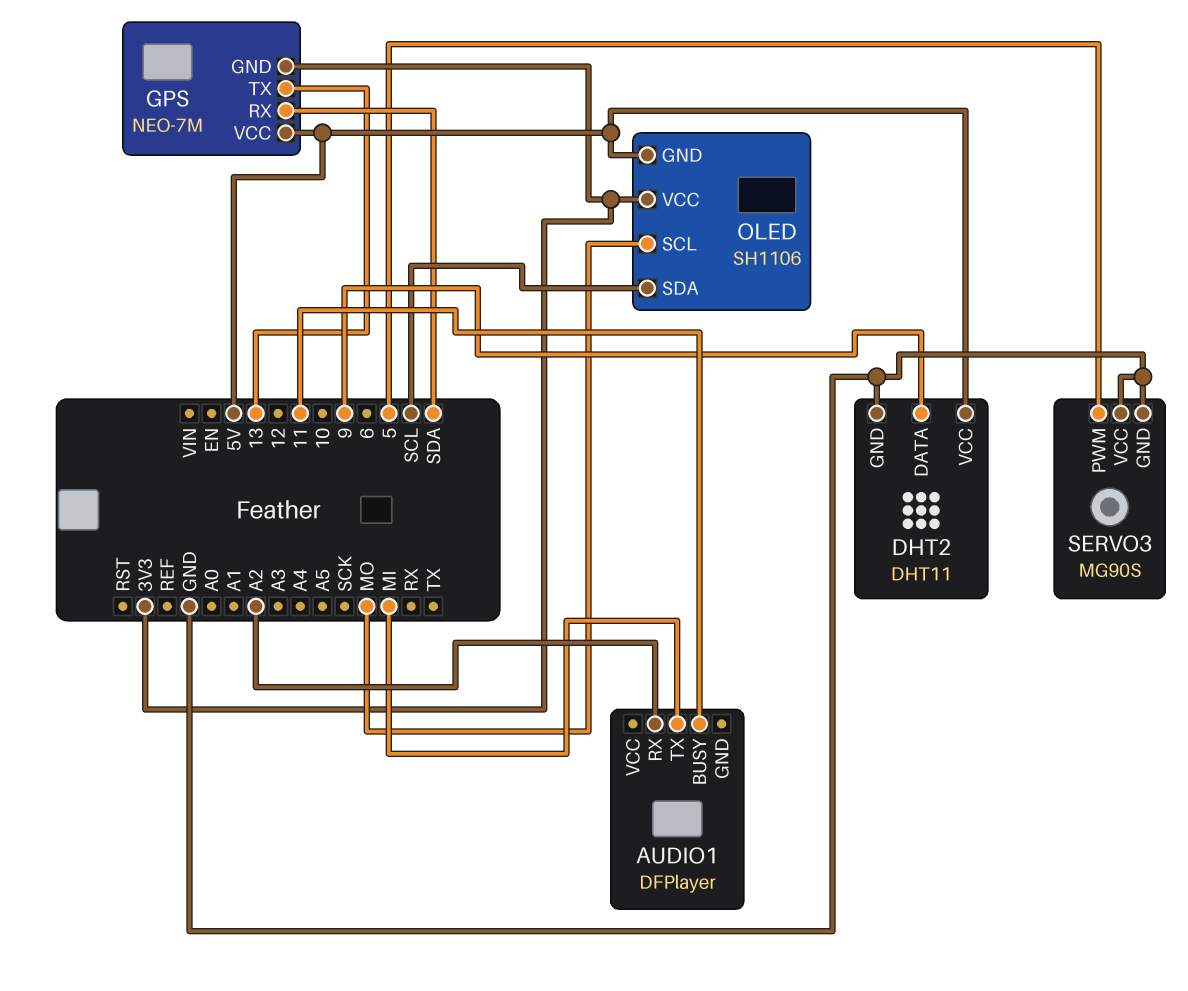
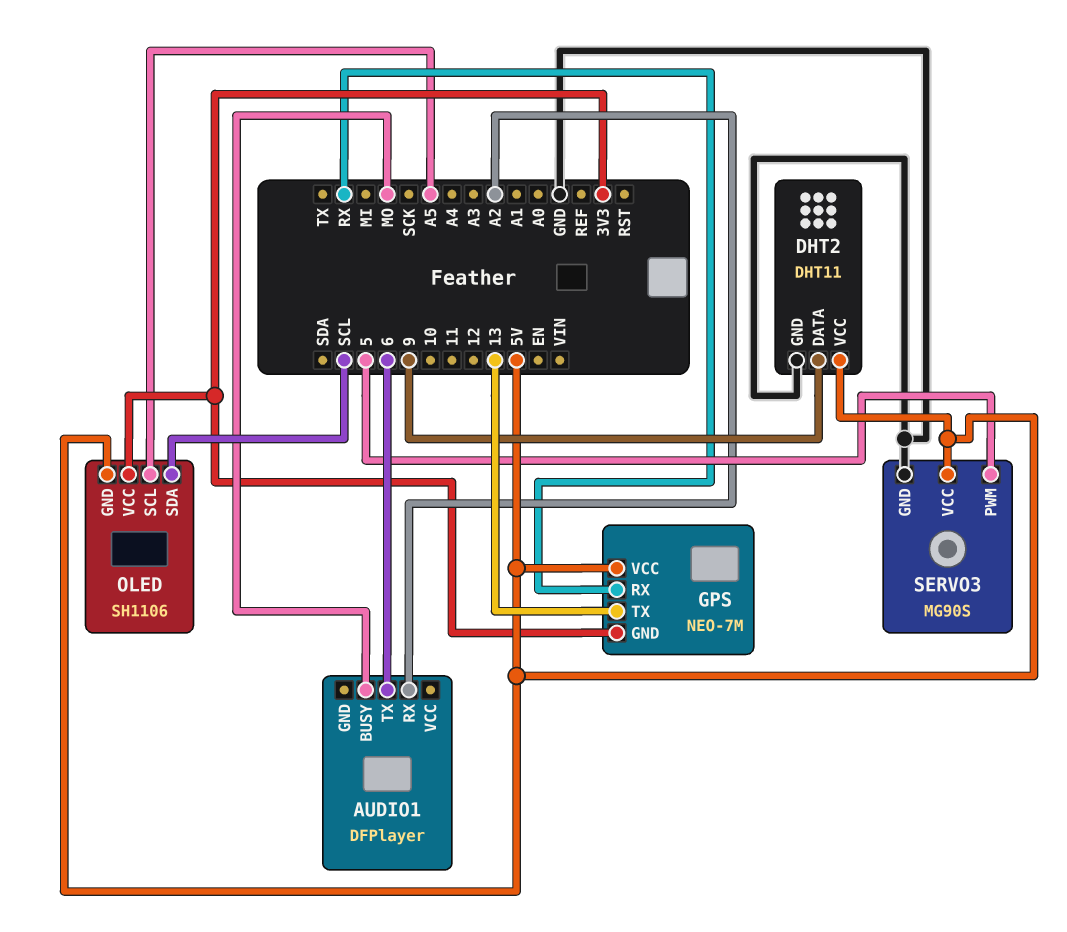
AUDIO1 pin BUSY: 11 -> MO
AUDIO1 pin TX: MI -> 6
GPS pin RX: SDA -> RX
OLED pin SCL: MO -> A5
SERVO3 pin VCC: GND -> 5V

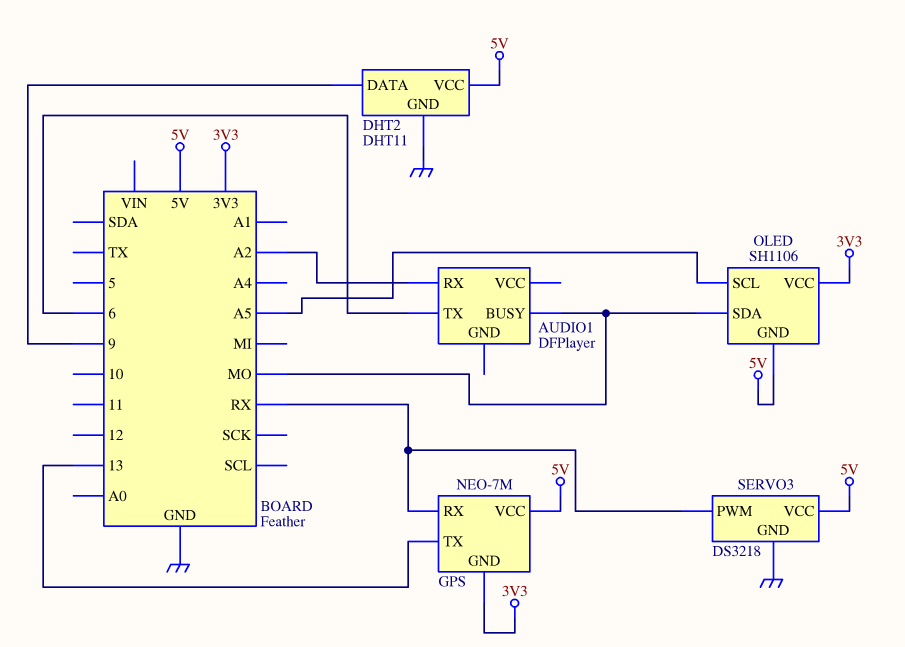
OLED pin SDA: SCL -> MO
SERVO3: MG90S -> DS3218
SERVO3 pin PWM: 5 -> RX

